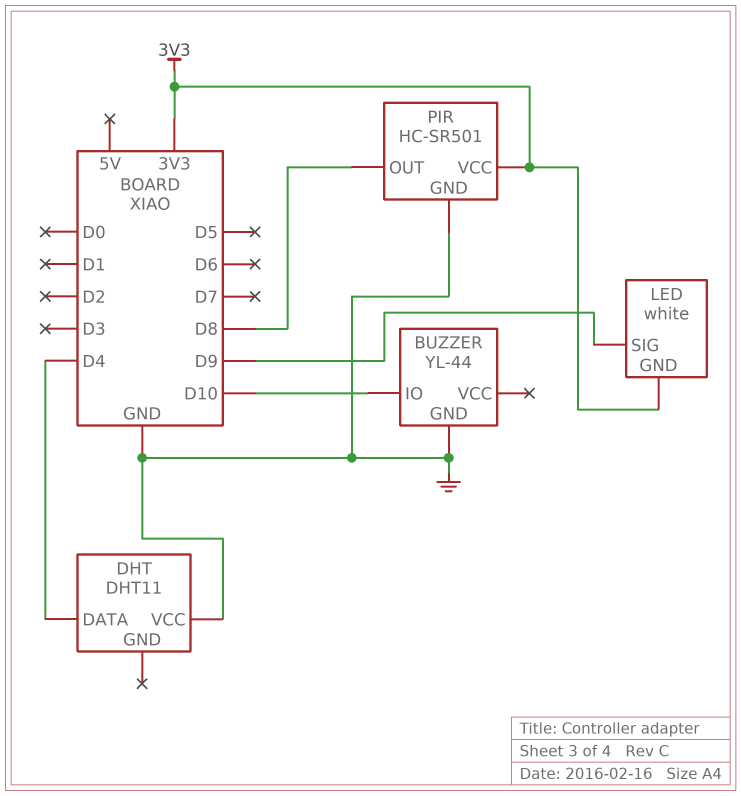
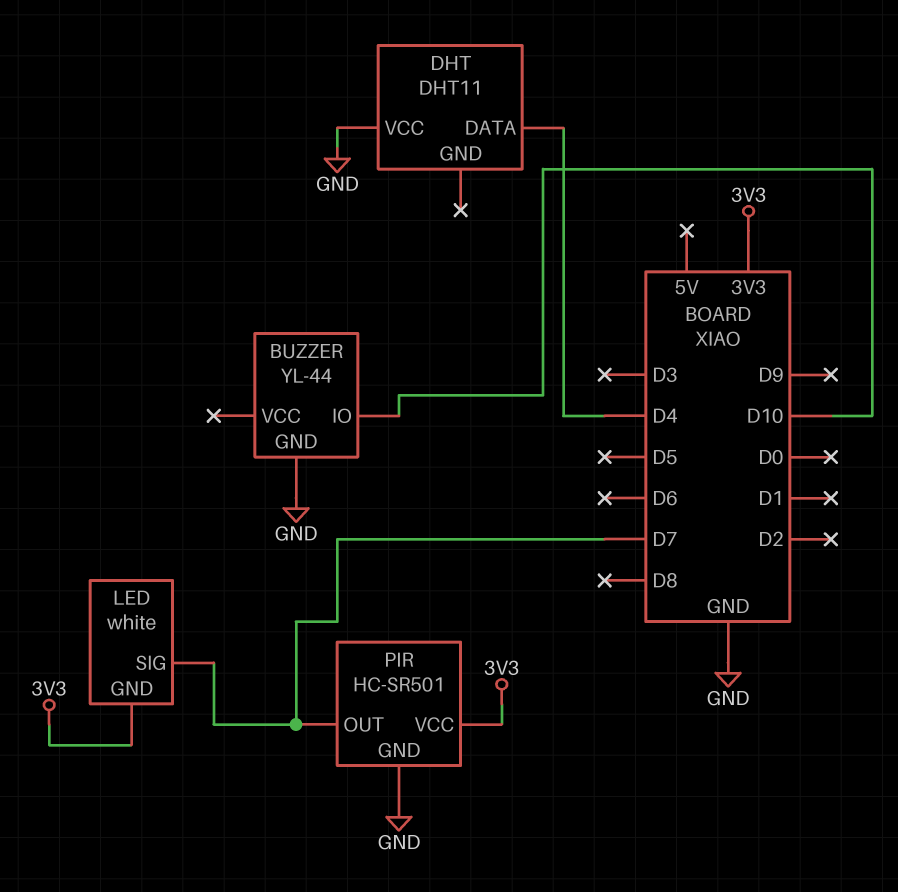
LED pin SIG: D9 -> D7
PIR pin OUT: D8 -> D7

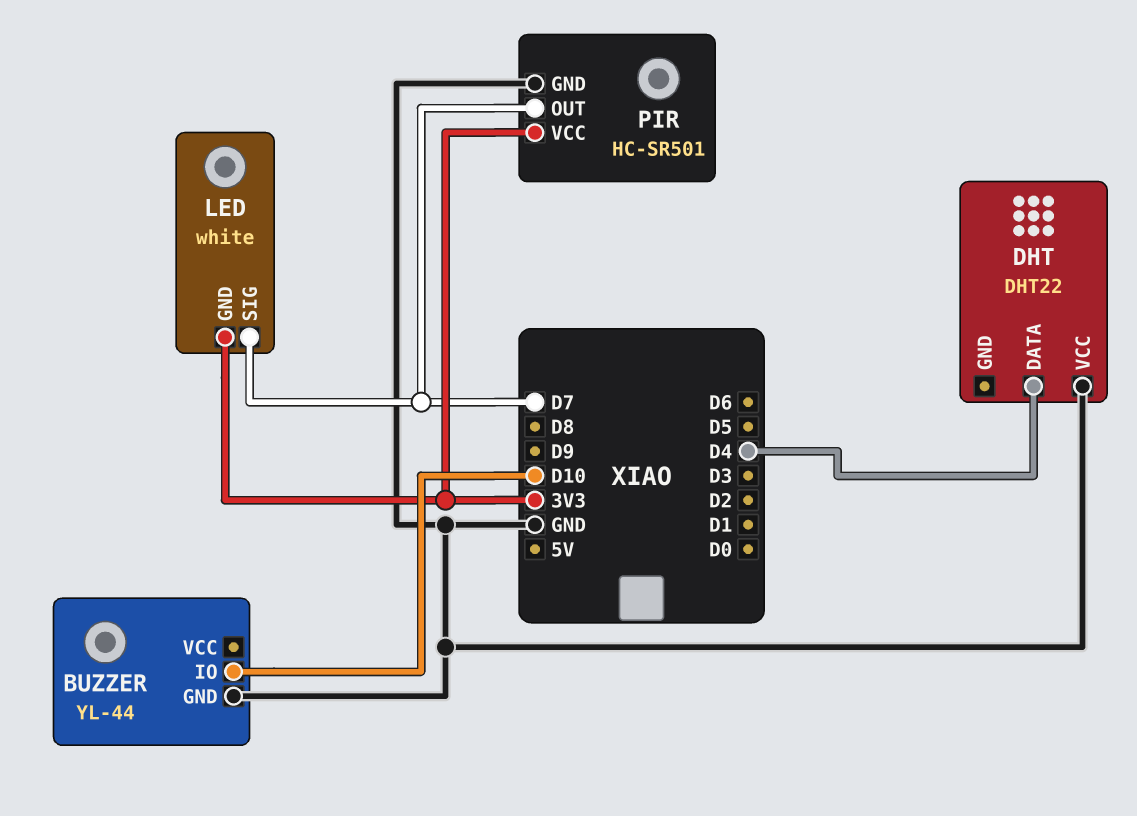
DHT: DHT11 -> DHT22

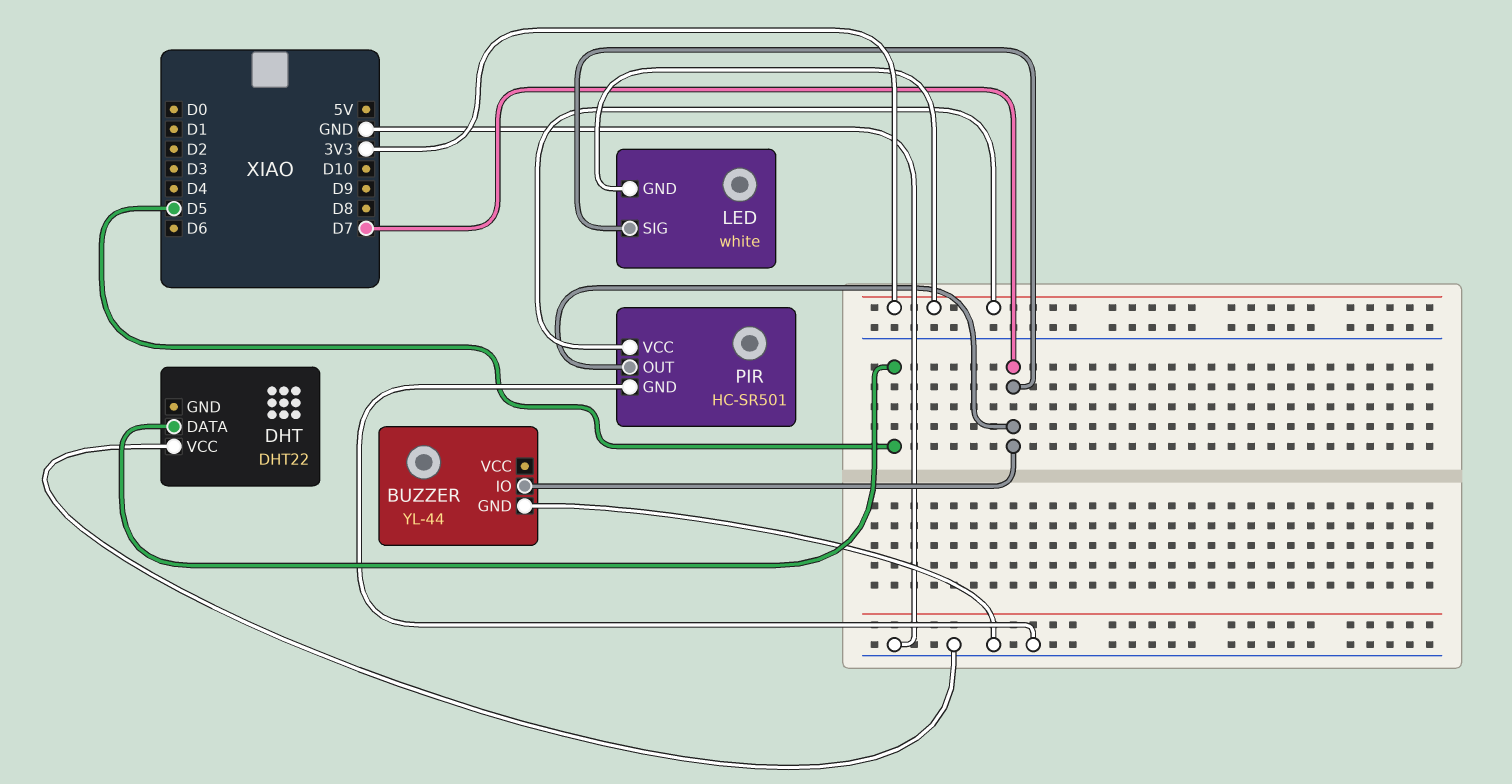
BUZZER pin IO: D10 -> D7
DHT pin DATA: D4 -> D5

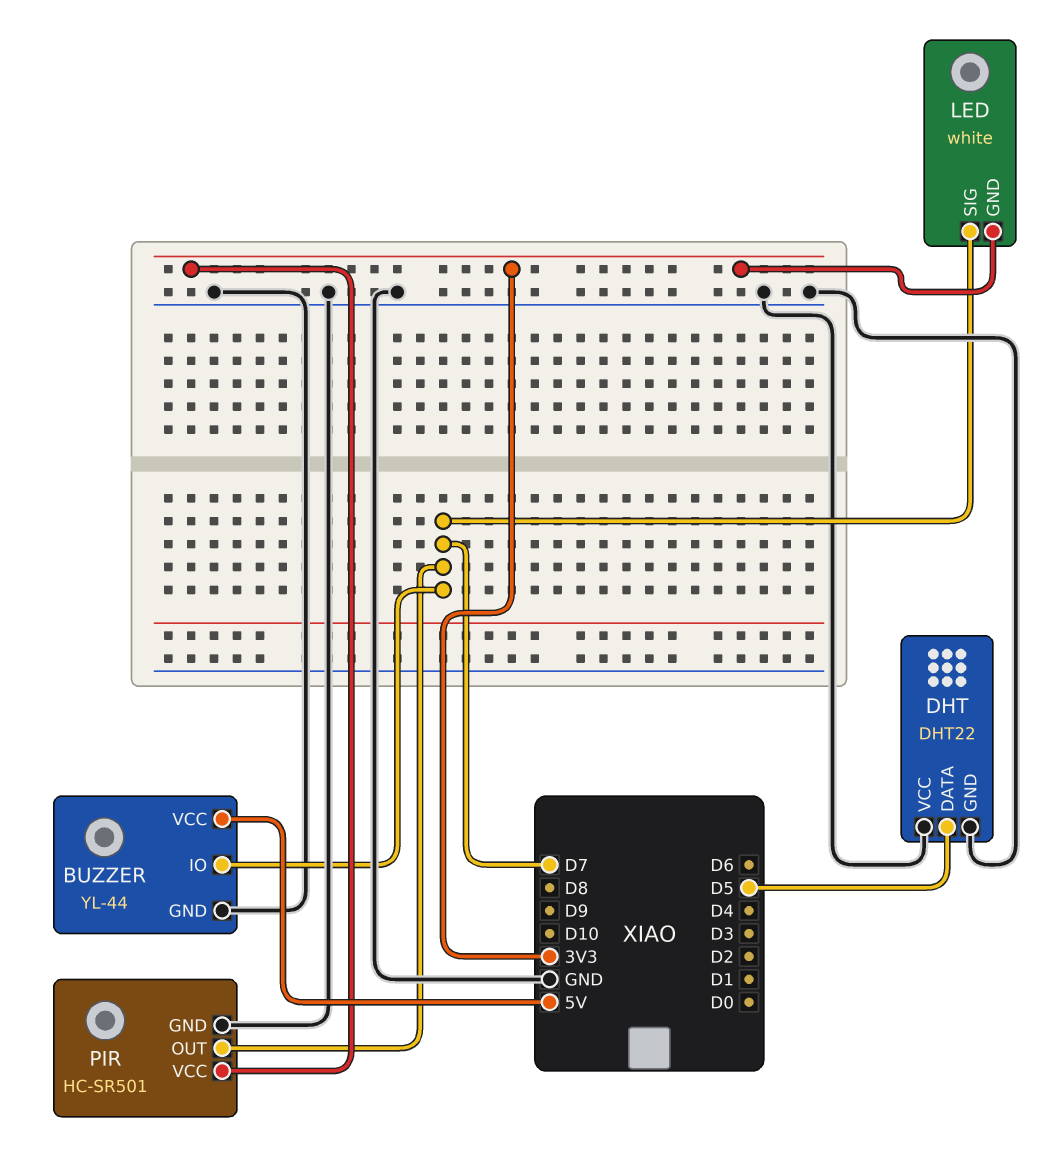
BUZZER pin VCC: none -> 5V
DHT pin GND: none -> GND

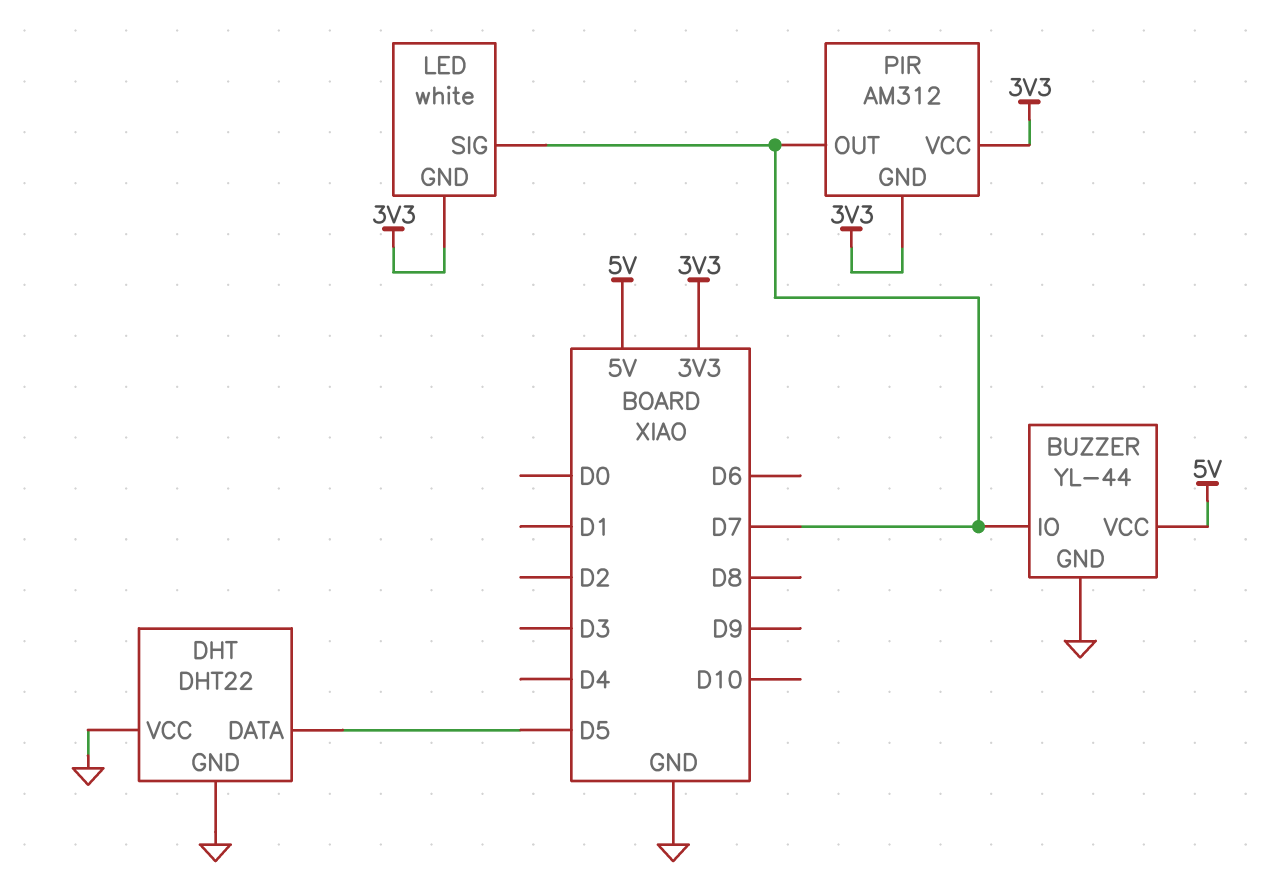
PIR: HC-SR501 -> AM312
PIR pin GND: GND -> 3V3

